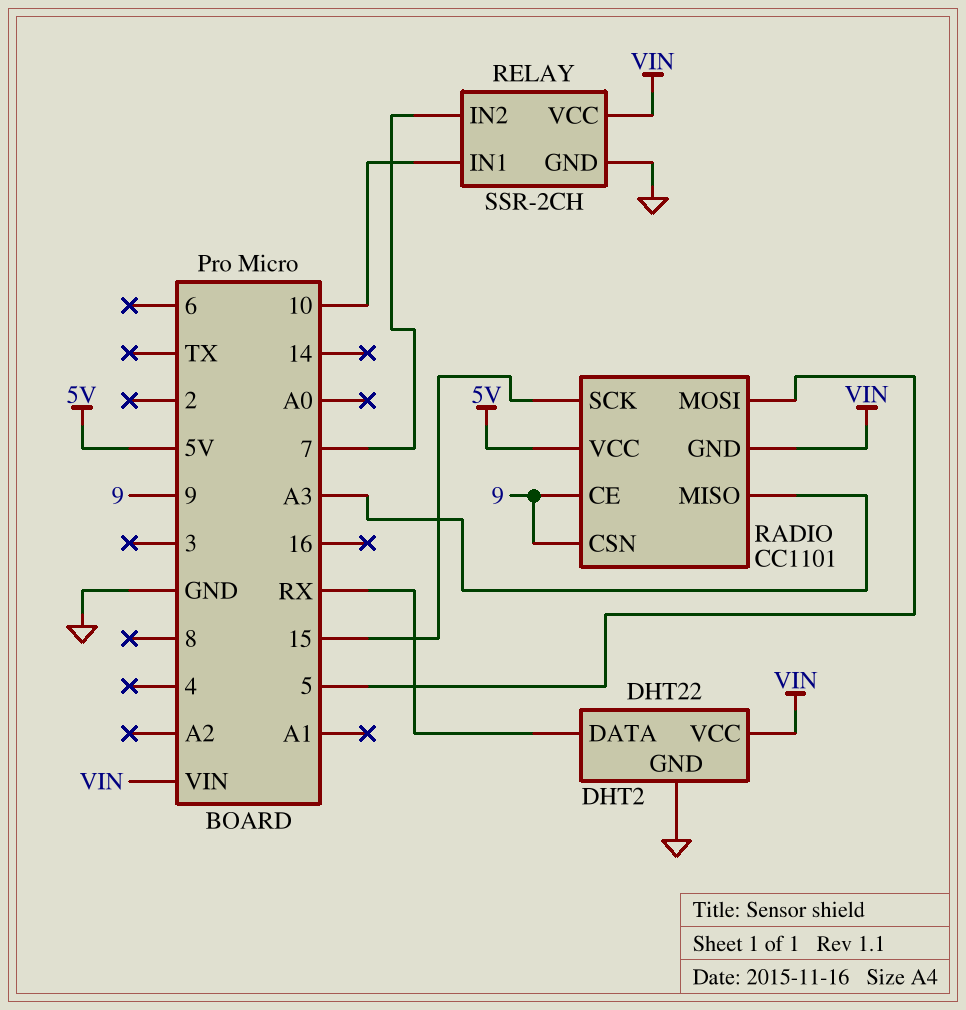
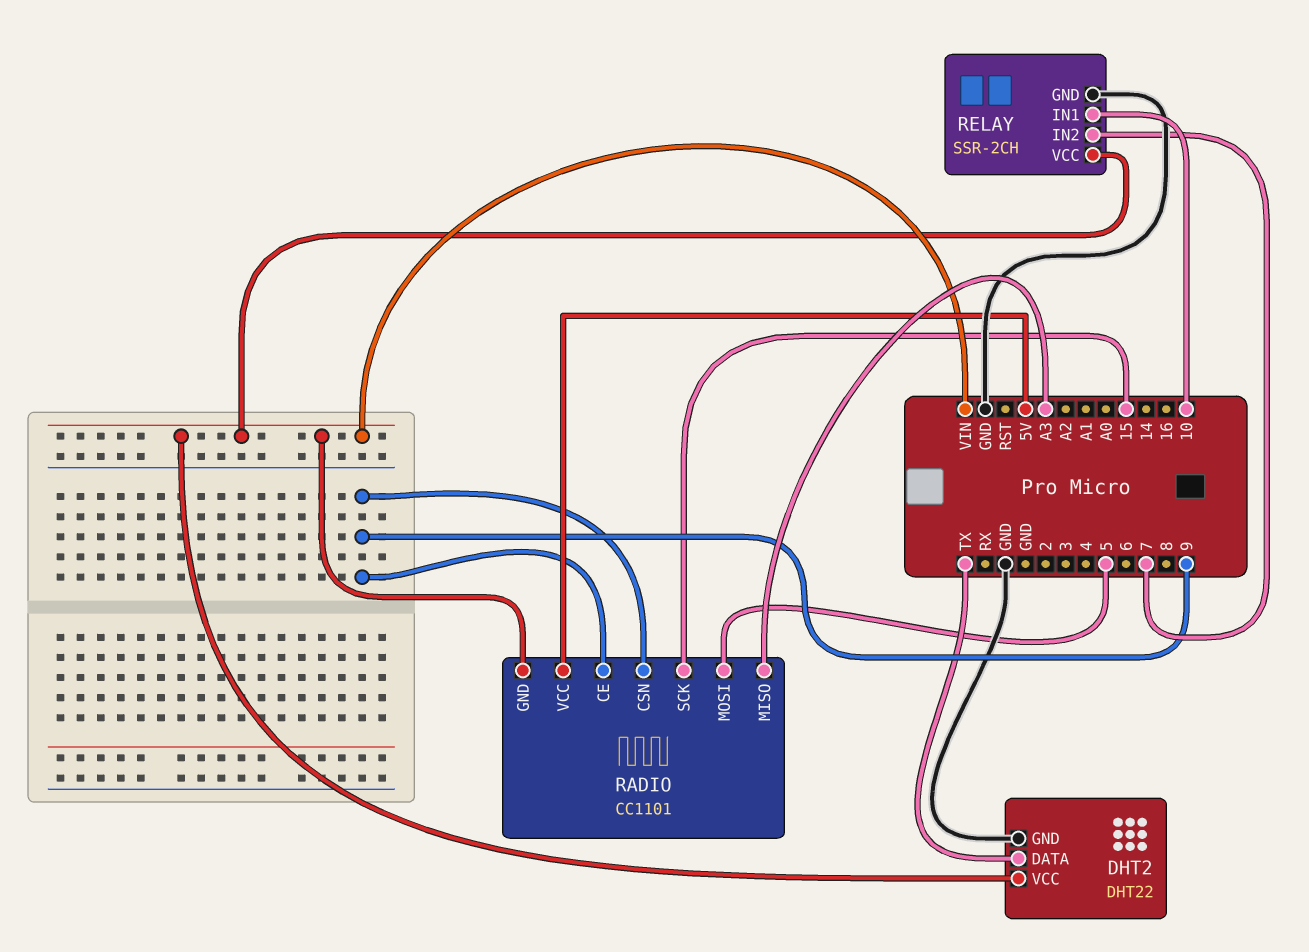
DHT2 pin DATA: RX -> TX

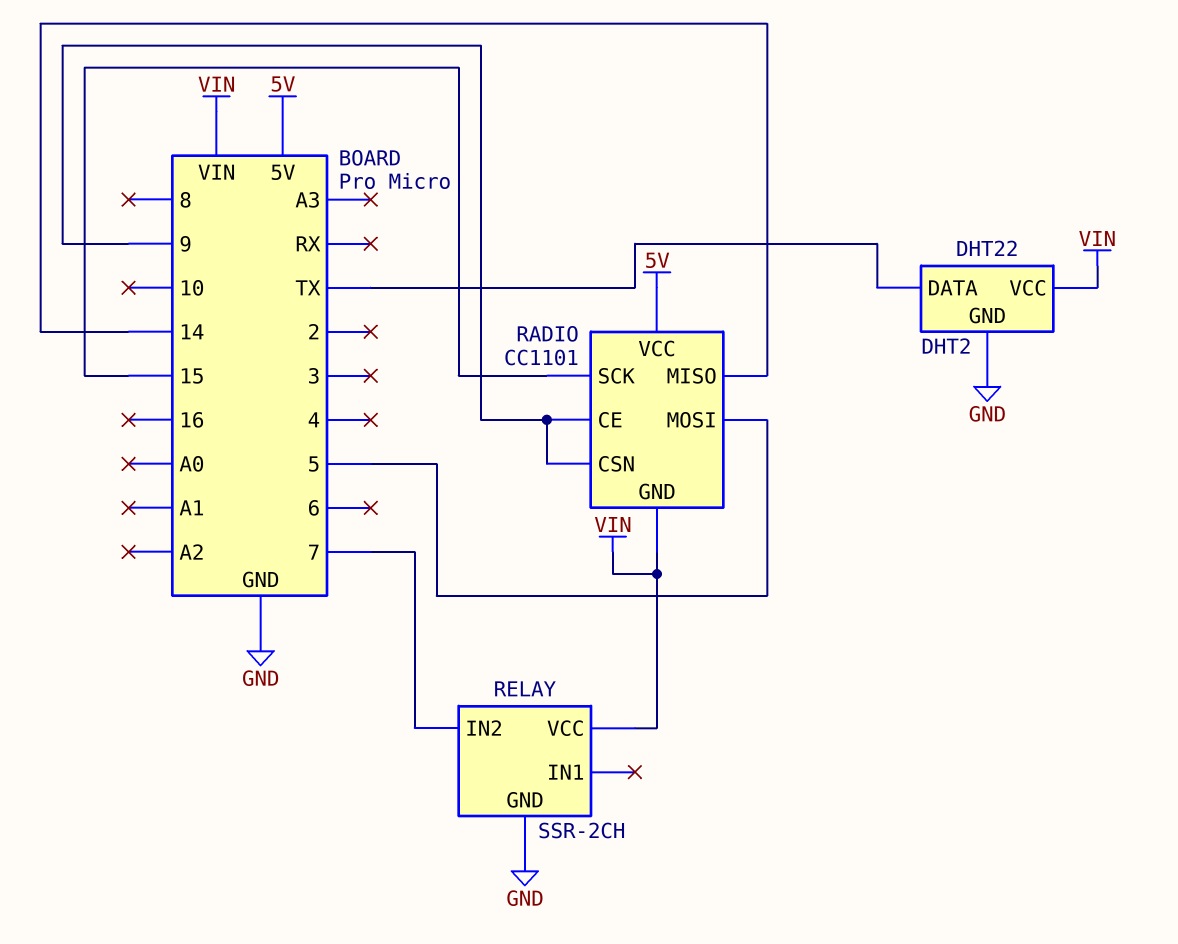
RADIO pin MISO: A3 -> 14
RELAY pin IN1: 10 -> none

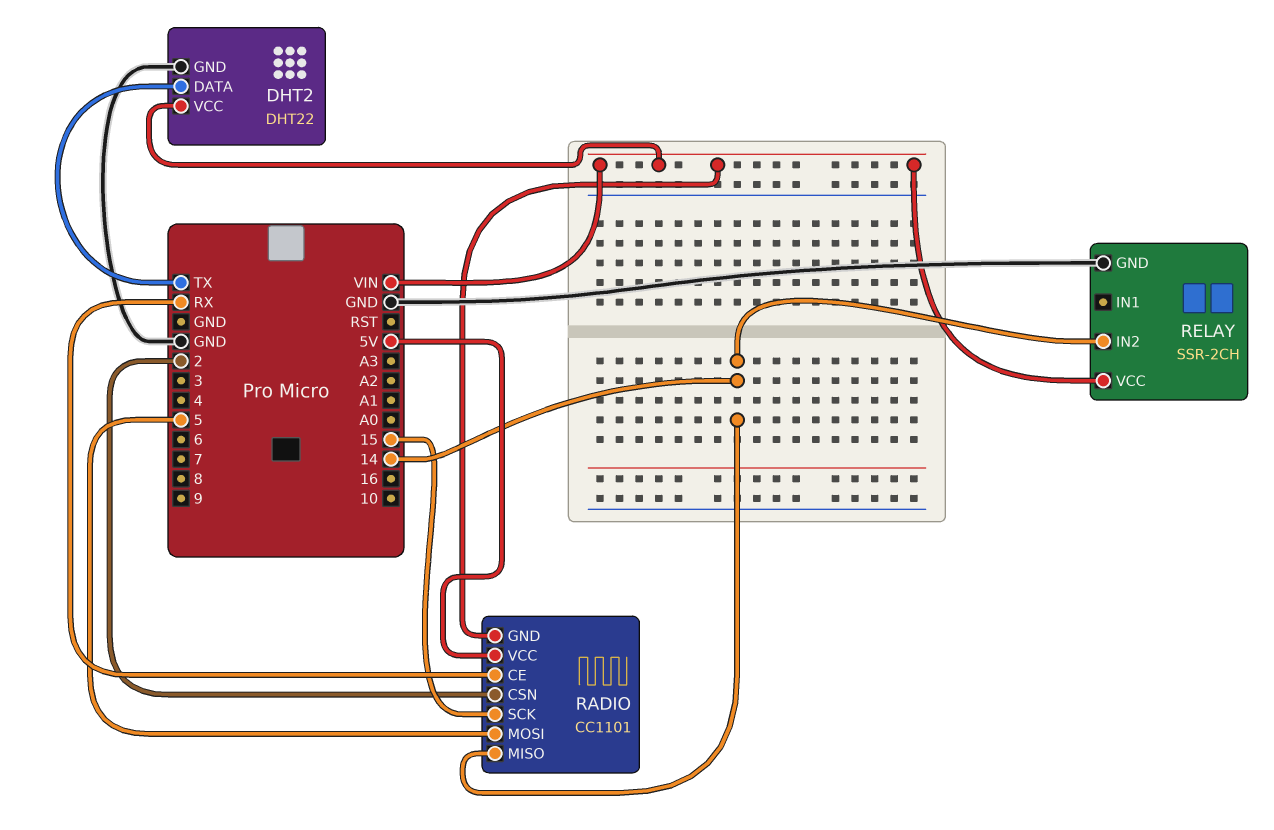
RADIO pin CE: 9 -> RX
RADIO pin CSN: 9 -> 2
RELAY pin IN2: 7 -> 14

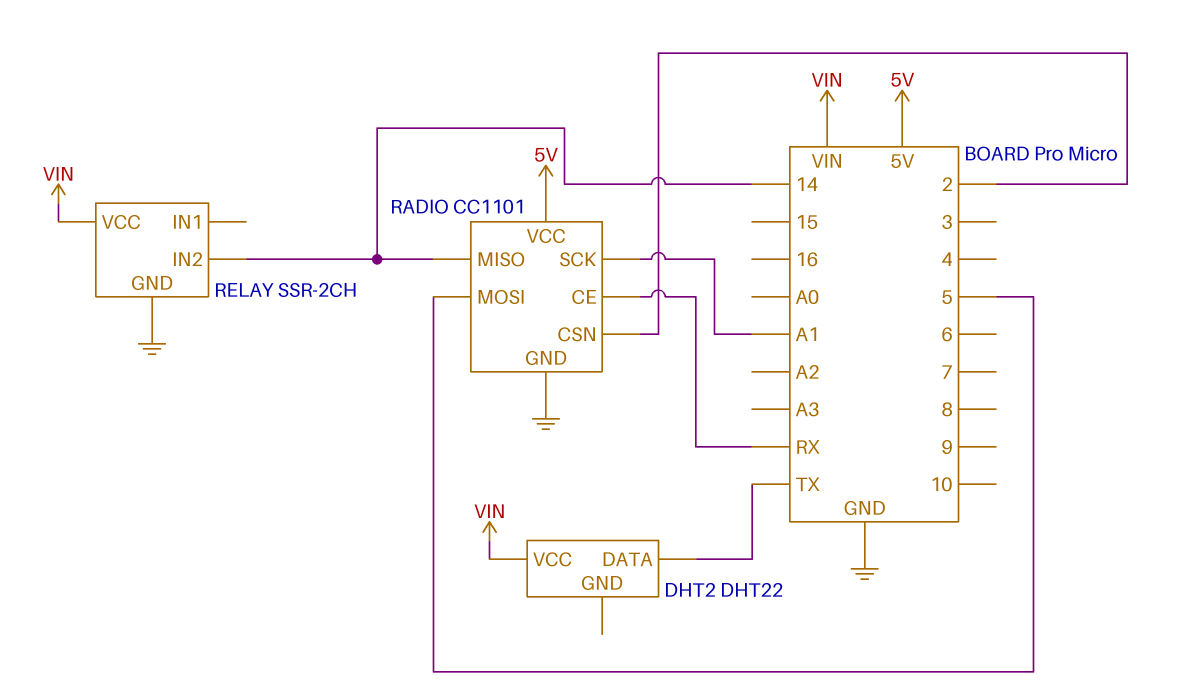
DHT2 pin GND: GND -> none
RADIO pin GND: VIN -> GND
RADIO pin SCK: 15 -> A1

